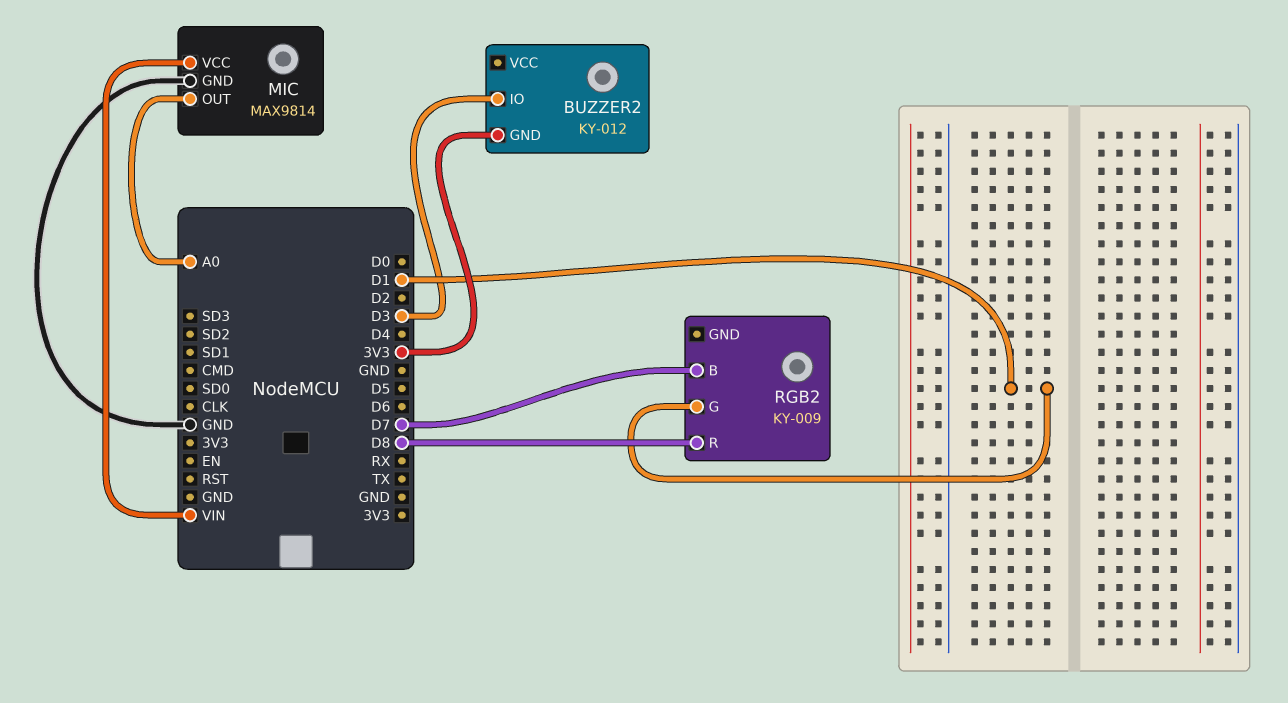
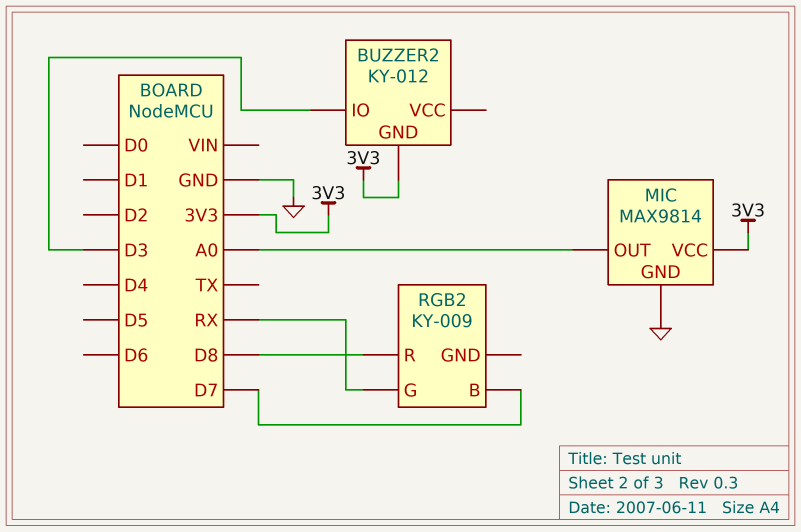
MIC pin VCC: VIN -> 3V3
RGB2 pin G: D1 -> RX

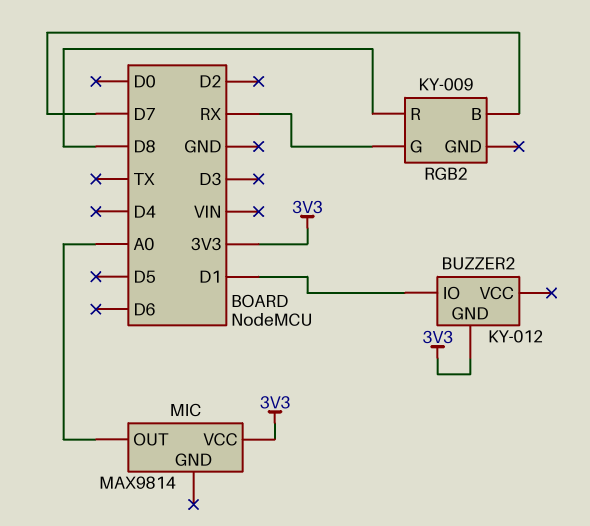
BUZZER2 pin IO: D3 -> D1
MIC pin GND: GND -> none

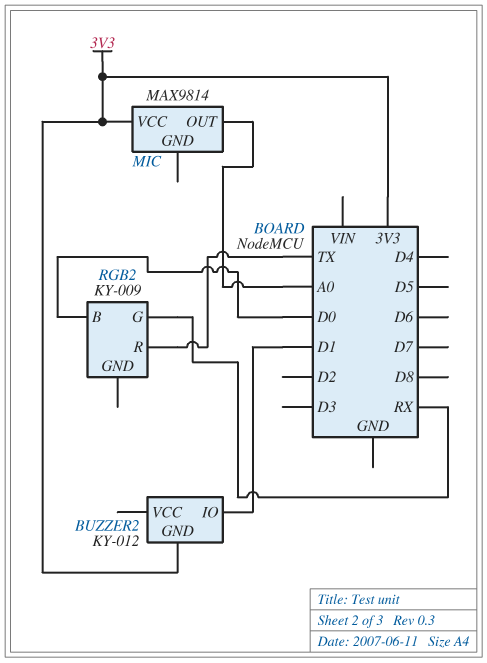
RGB2 pin B: D7 -> D0
RGB2 pin R: D8 -> TX

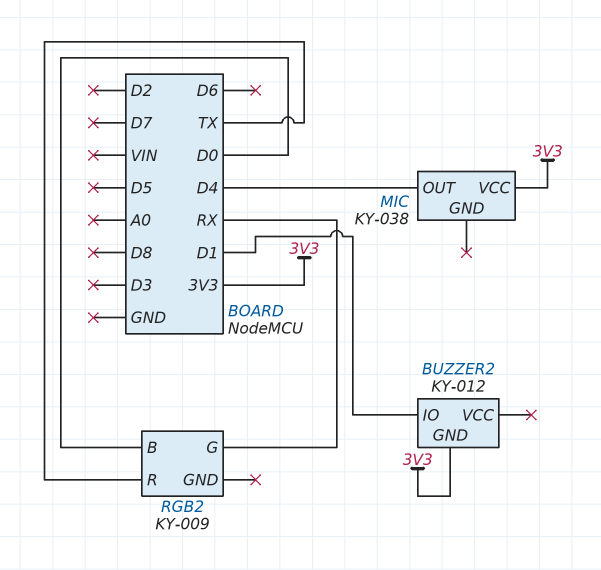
MIC: MAX9814 -> KY-038
MIC pin OUT: A0 -> D4

